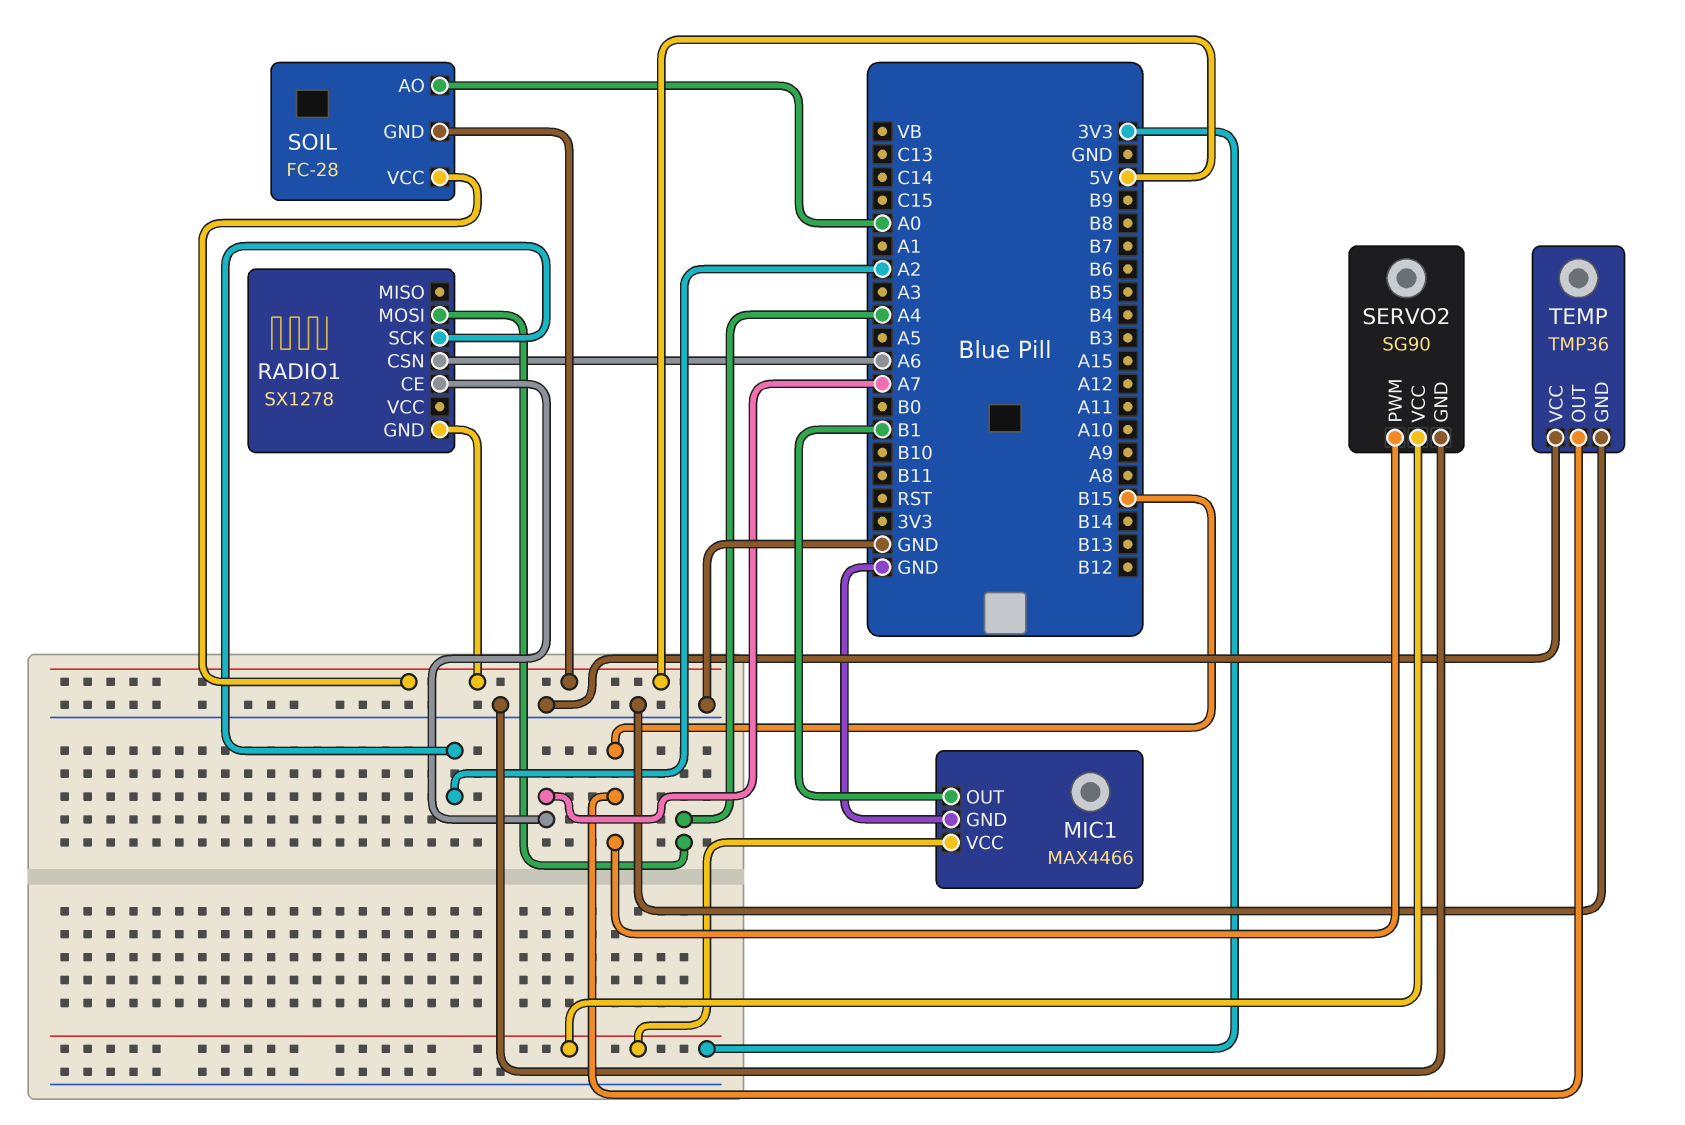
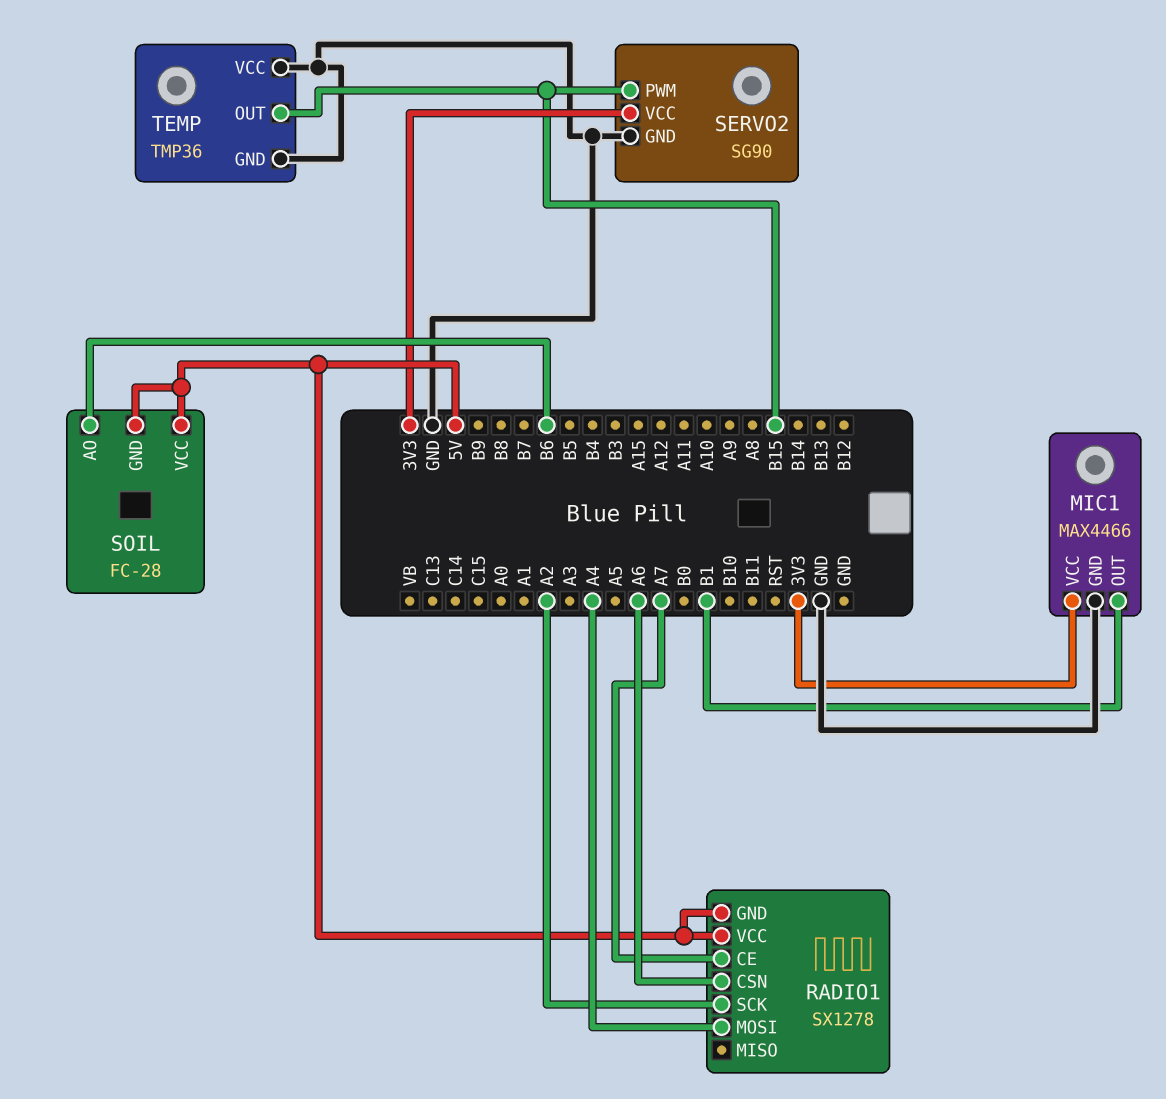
RADIO1 pin VCC: none -> 5V
SOIL pin AO: A0 -> B6

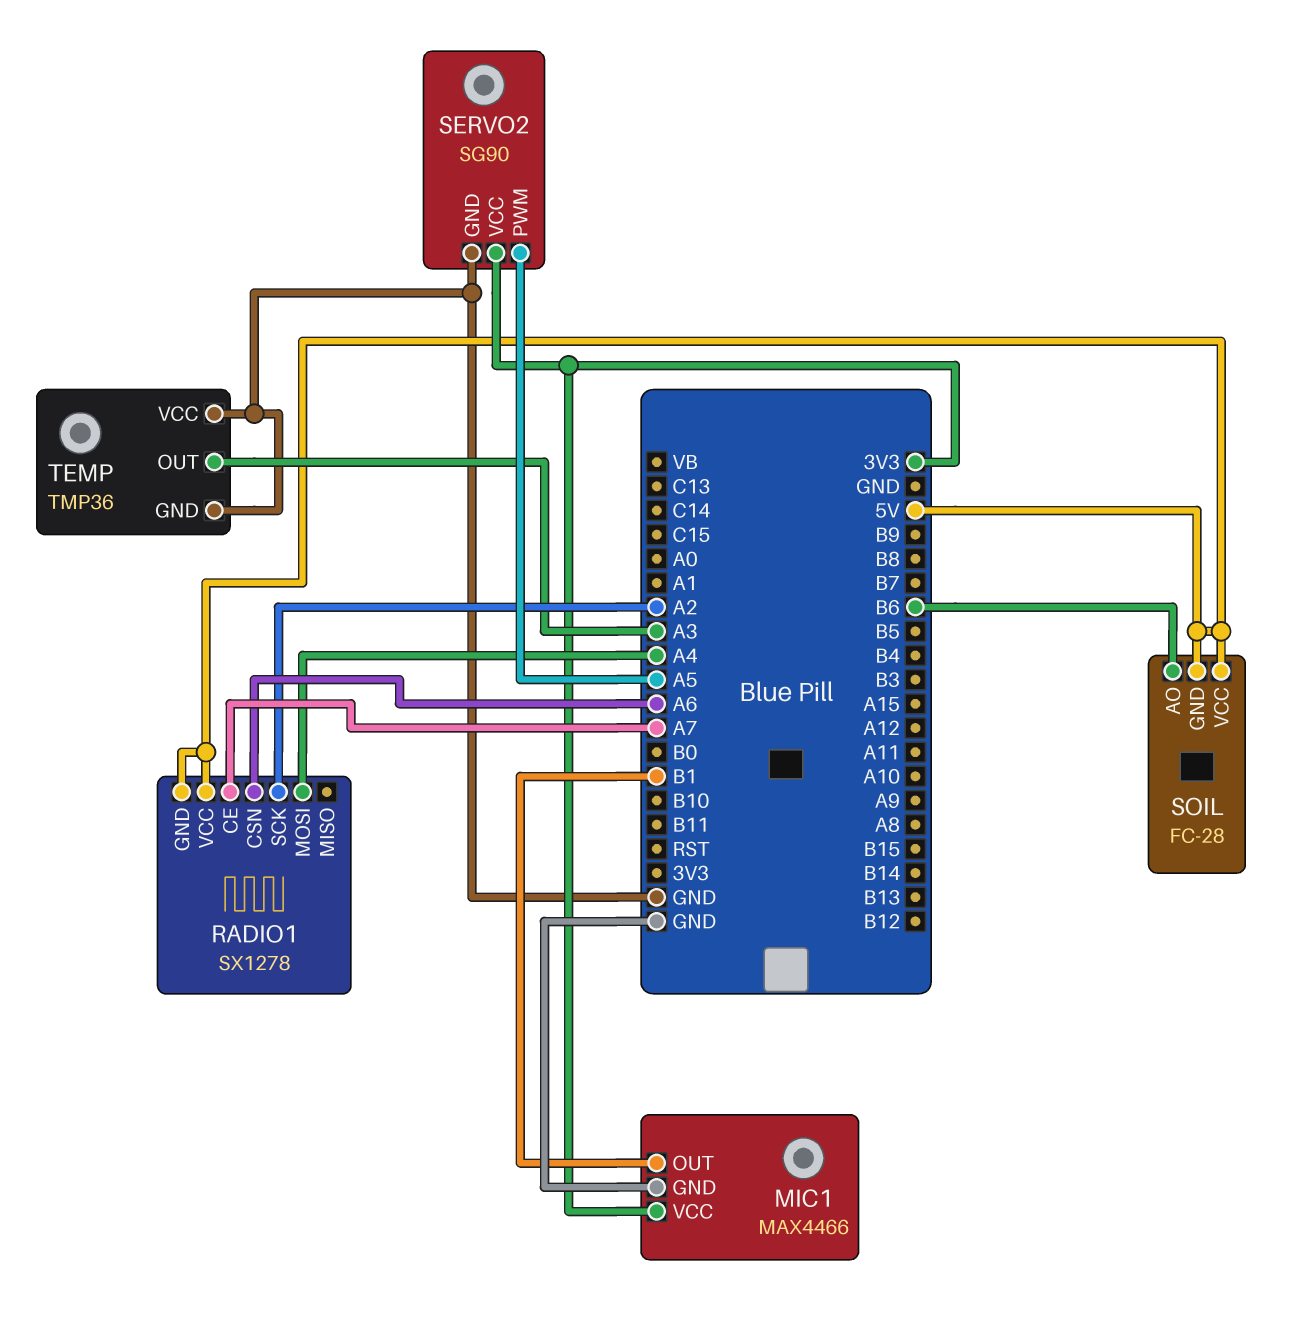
SERVO2 pin PWM: B15 -> A5
TEMP pin OUT: B15 -> A3

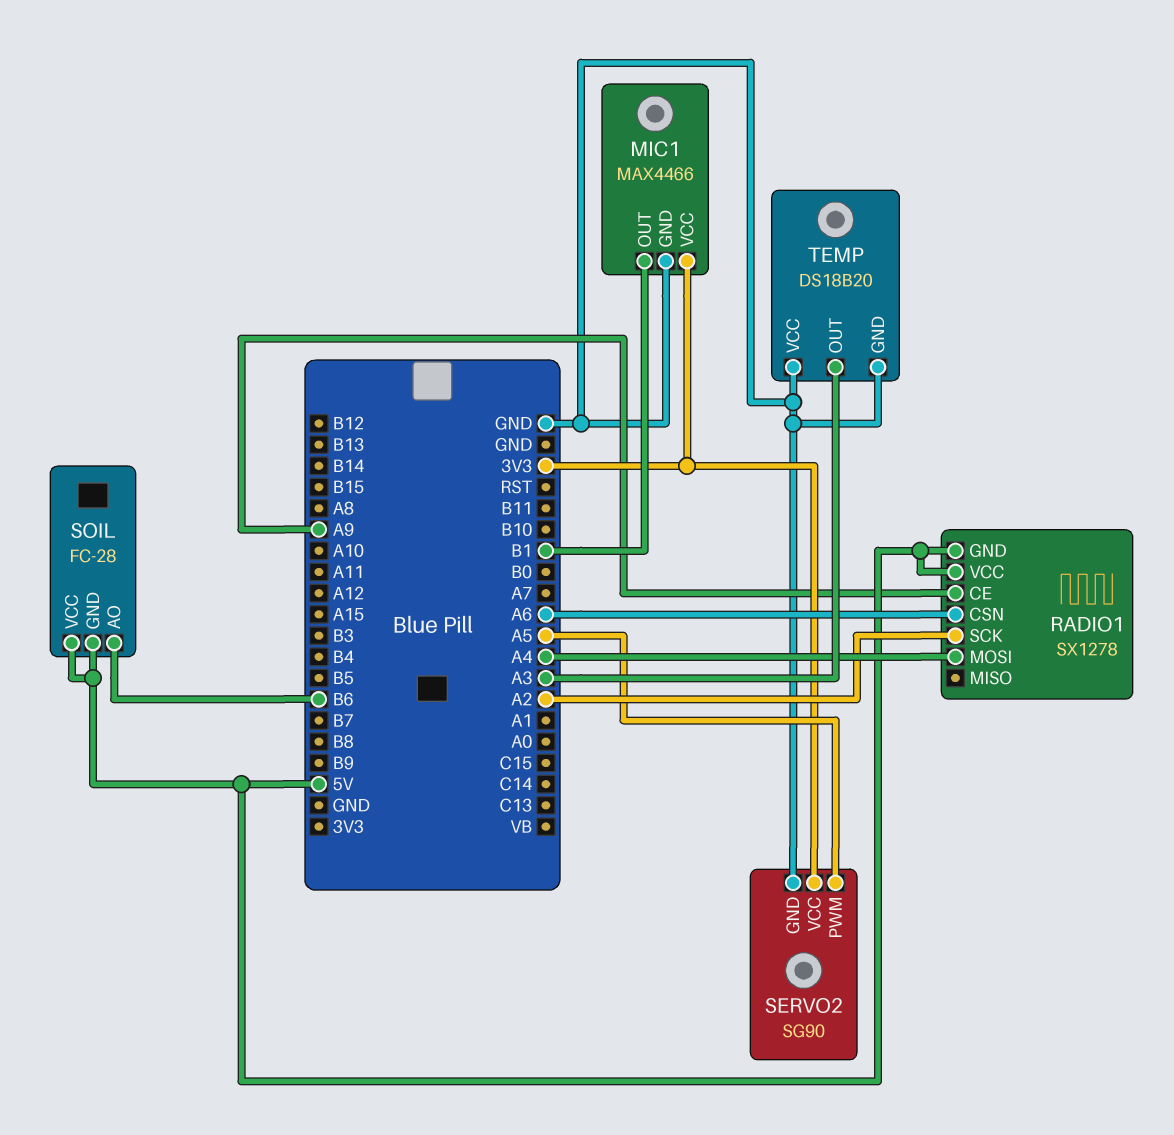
RADIO1 pin CE: A7 -> A9
TEMP: TMP36 -> DS18B20

